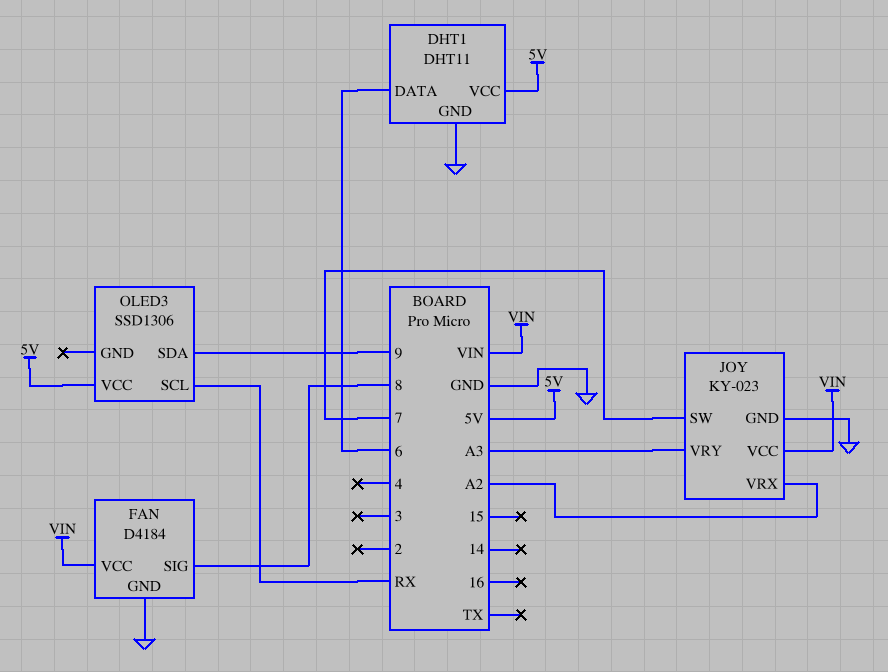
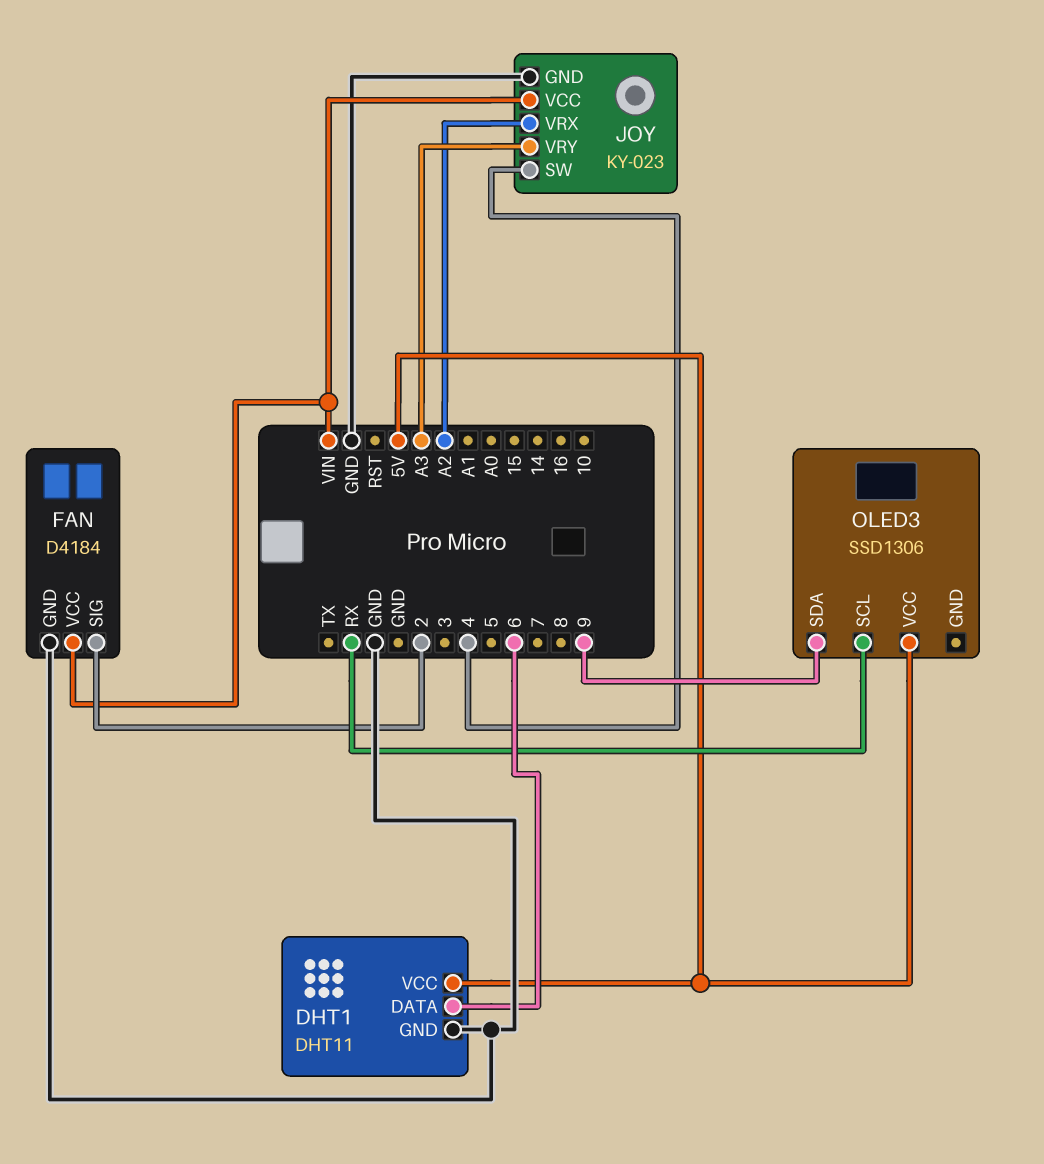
FAN pin SIG: 8 -> 2
JOY pin SW: 7 -> 4

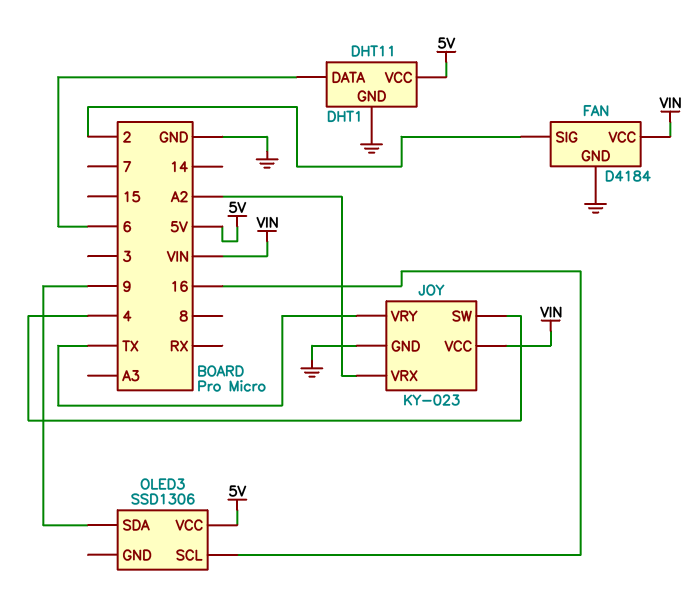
JOY pin VRY: A3 -> TX
OLED3 pin SCL: RX -> 16

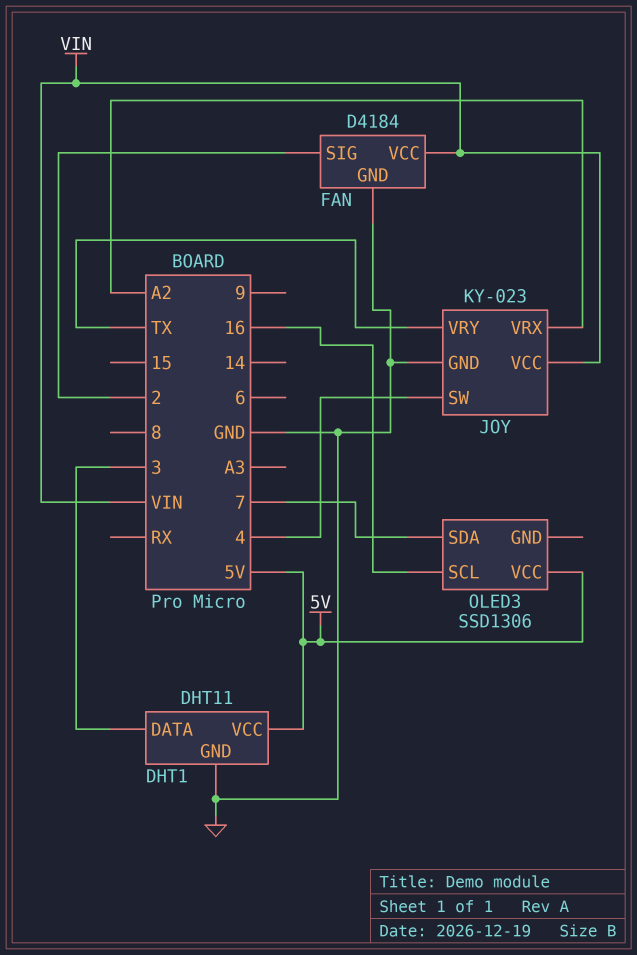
DHT1 pin DATA: 6 -> 3
OLED3 pin SDA: 9 -> 7

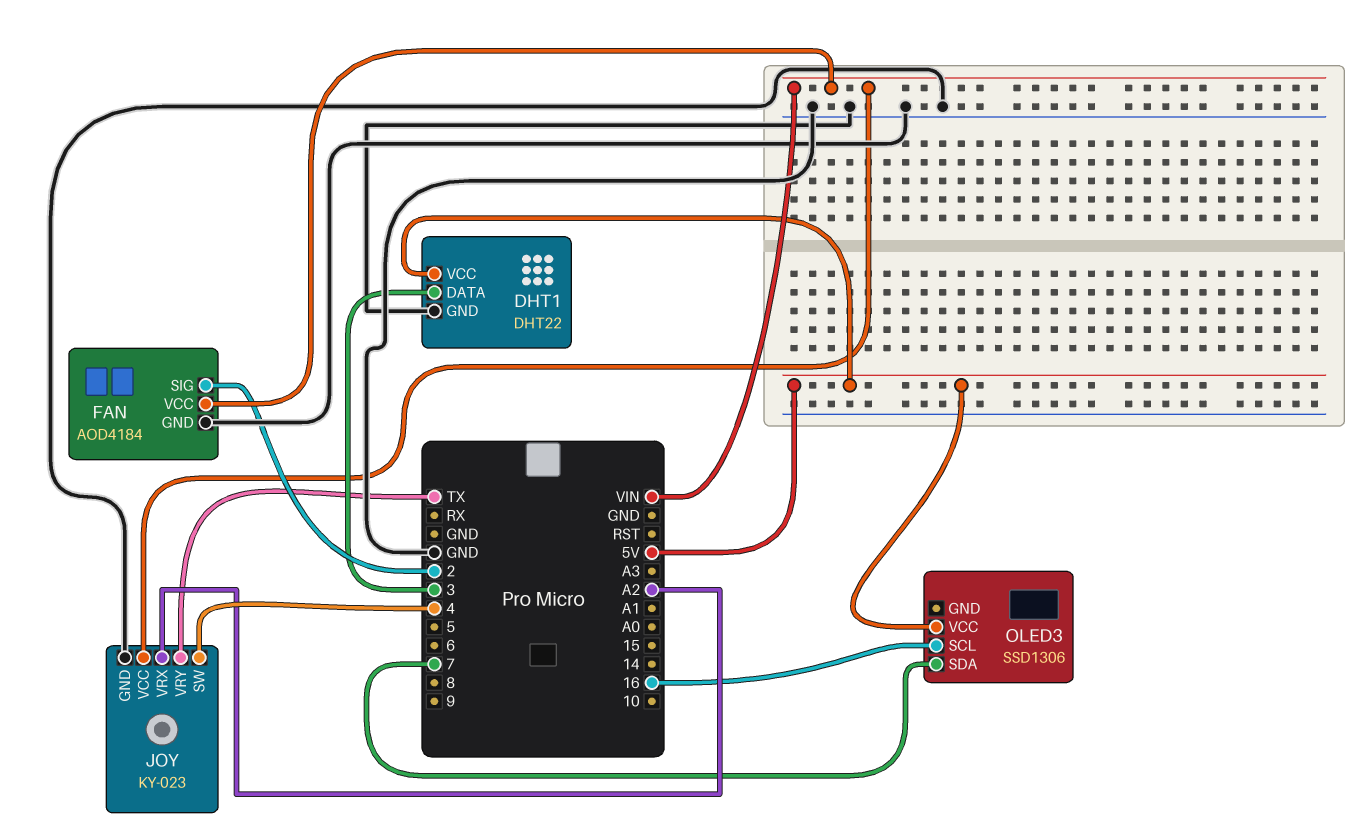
DHT1: DHT11 -> DHT22
FAN: D4184 -> AOD4184

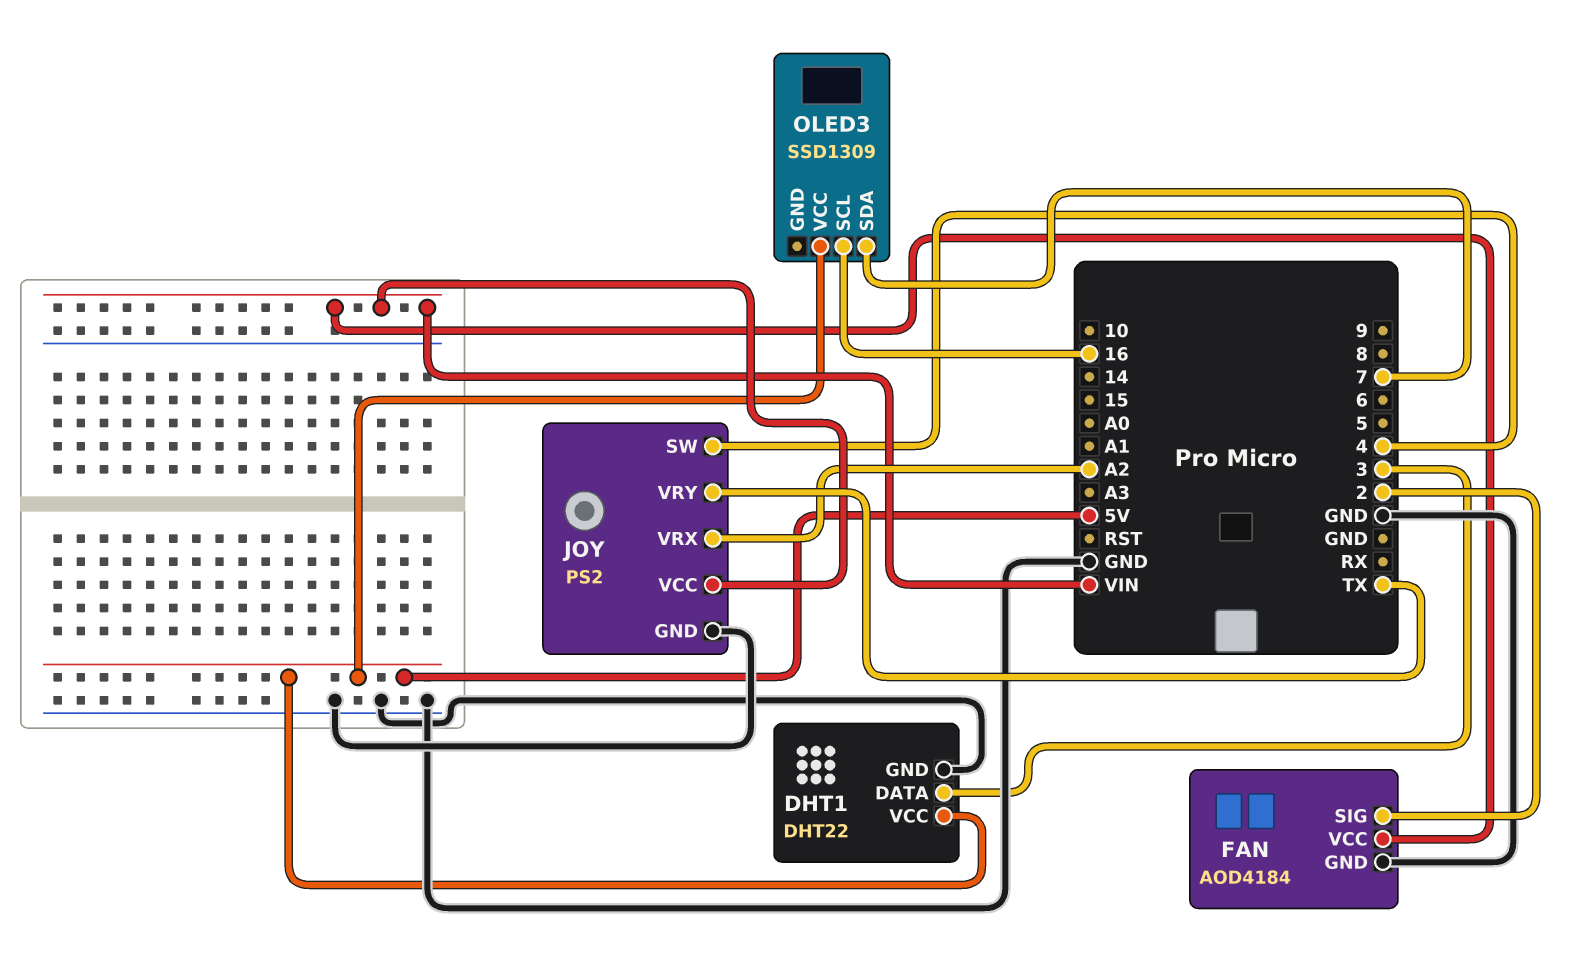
JOY: KY-023 -> PS2
OLED3: SSD1306 -> SSD1309

